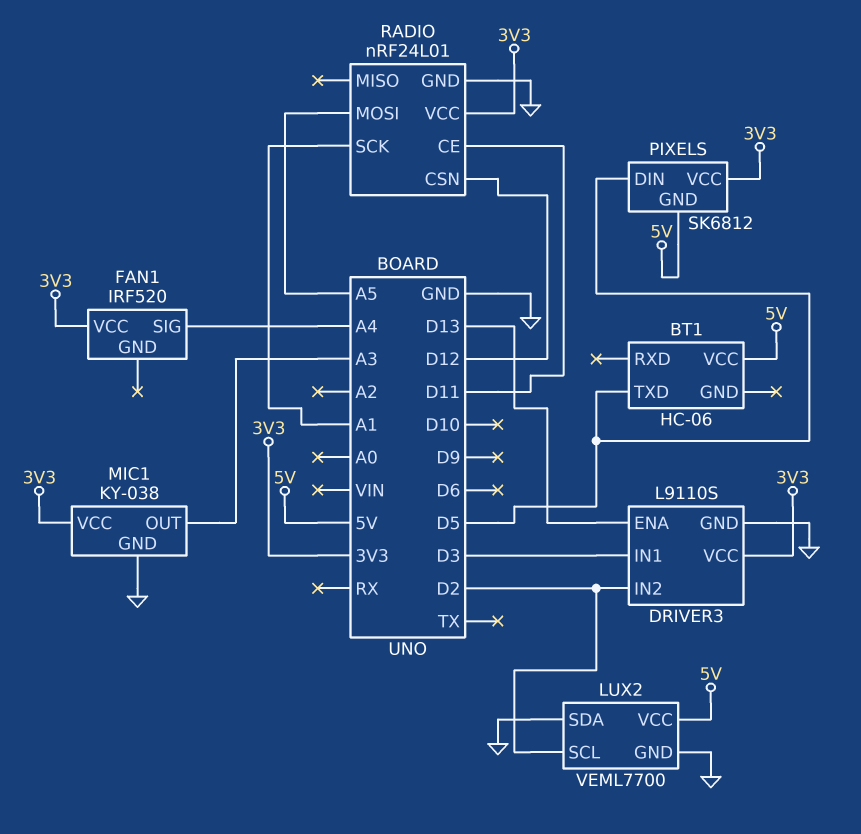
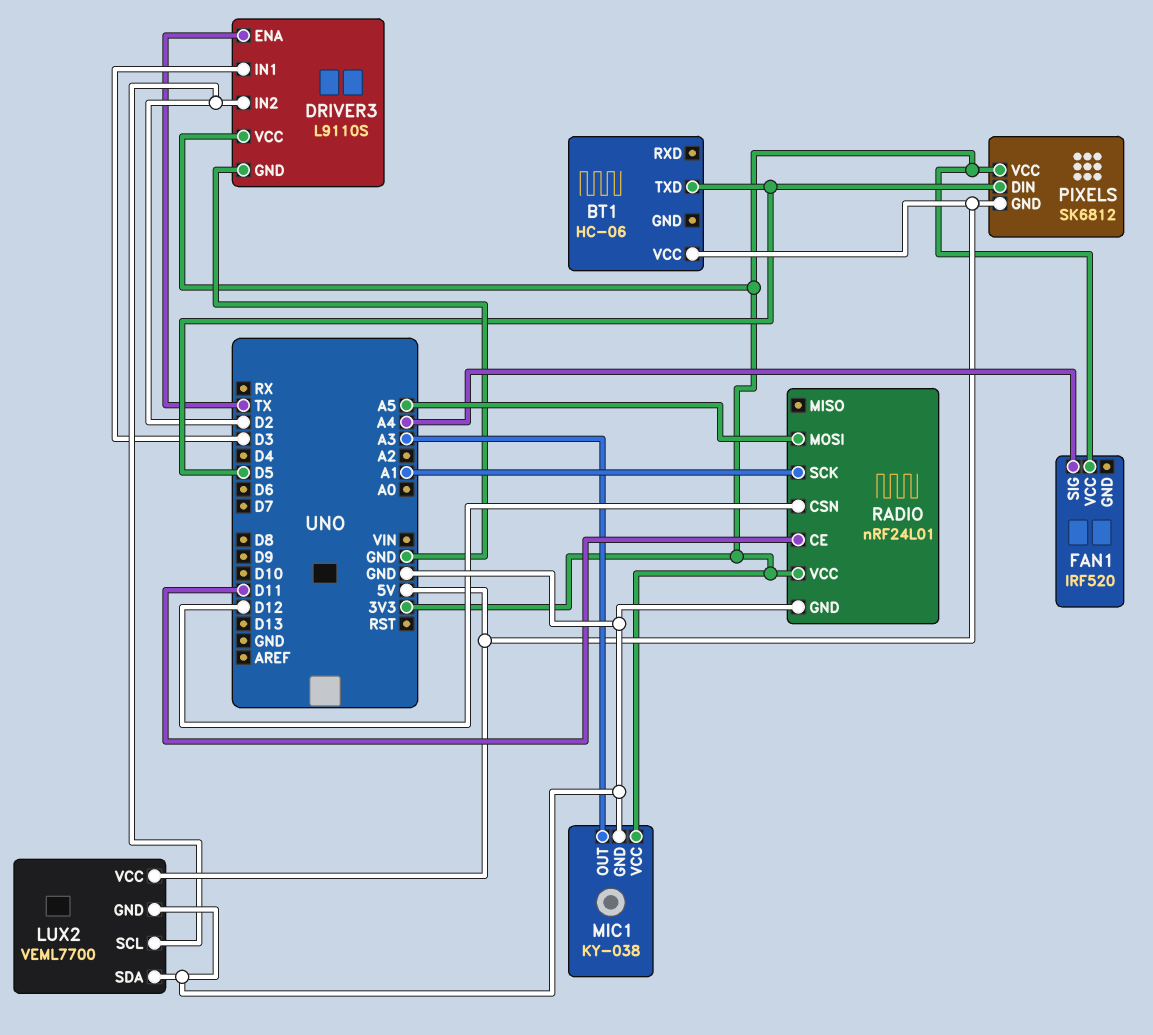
DRIVER3 pin ENA: D13 -> TX

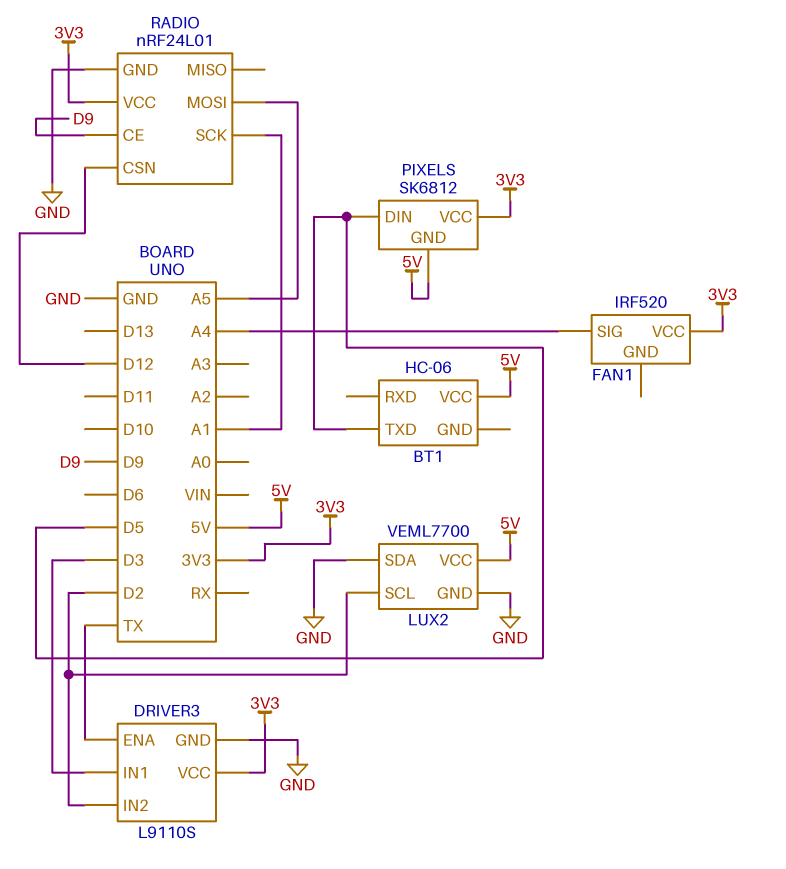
MIC1: KY-038 -> none
MIC1 pin GND: GND -> none
MIC1 pin OUT: A3 -> none
MIC1 pin VCC: 3V3 -> none
RADIO pin CE: D11 -> D9

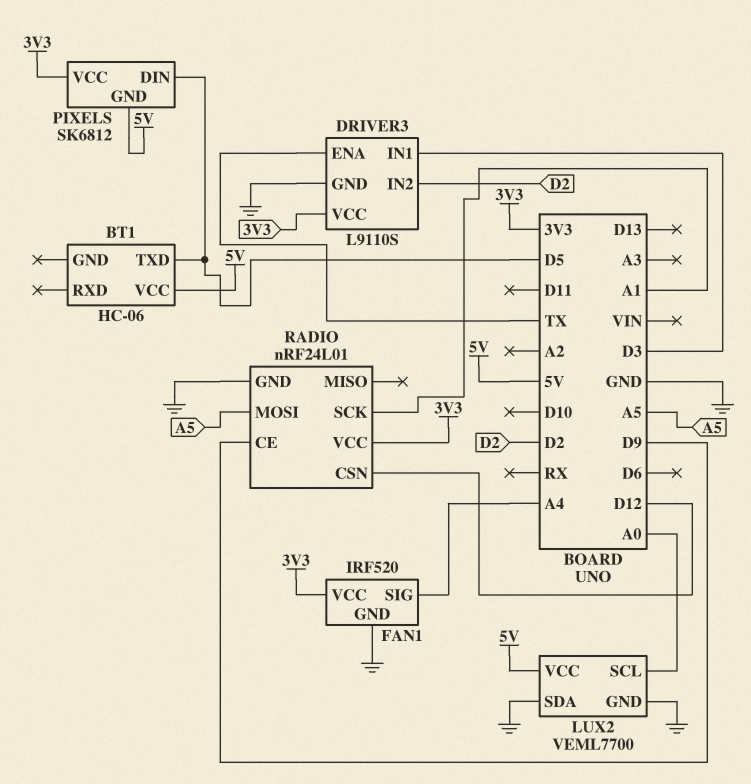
FAN1 pin GND: none -> GND
LUX2 pin SCL: D2 -> A0

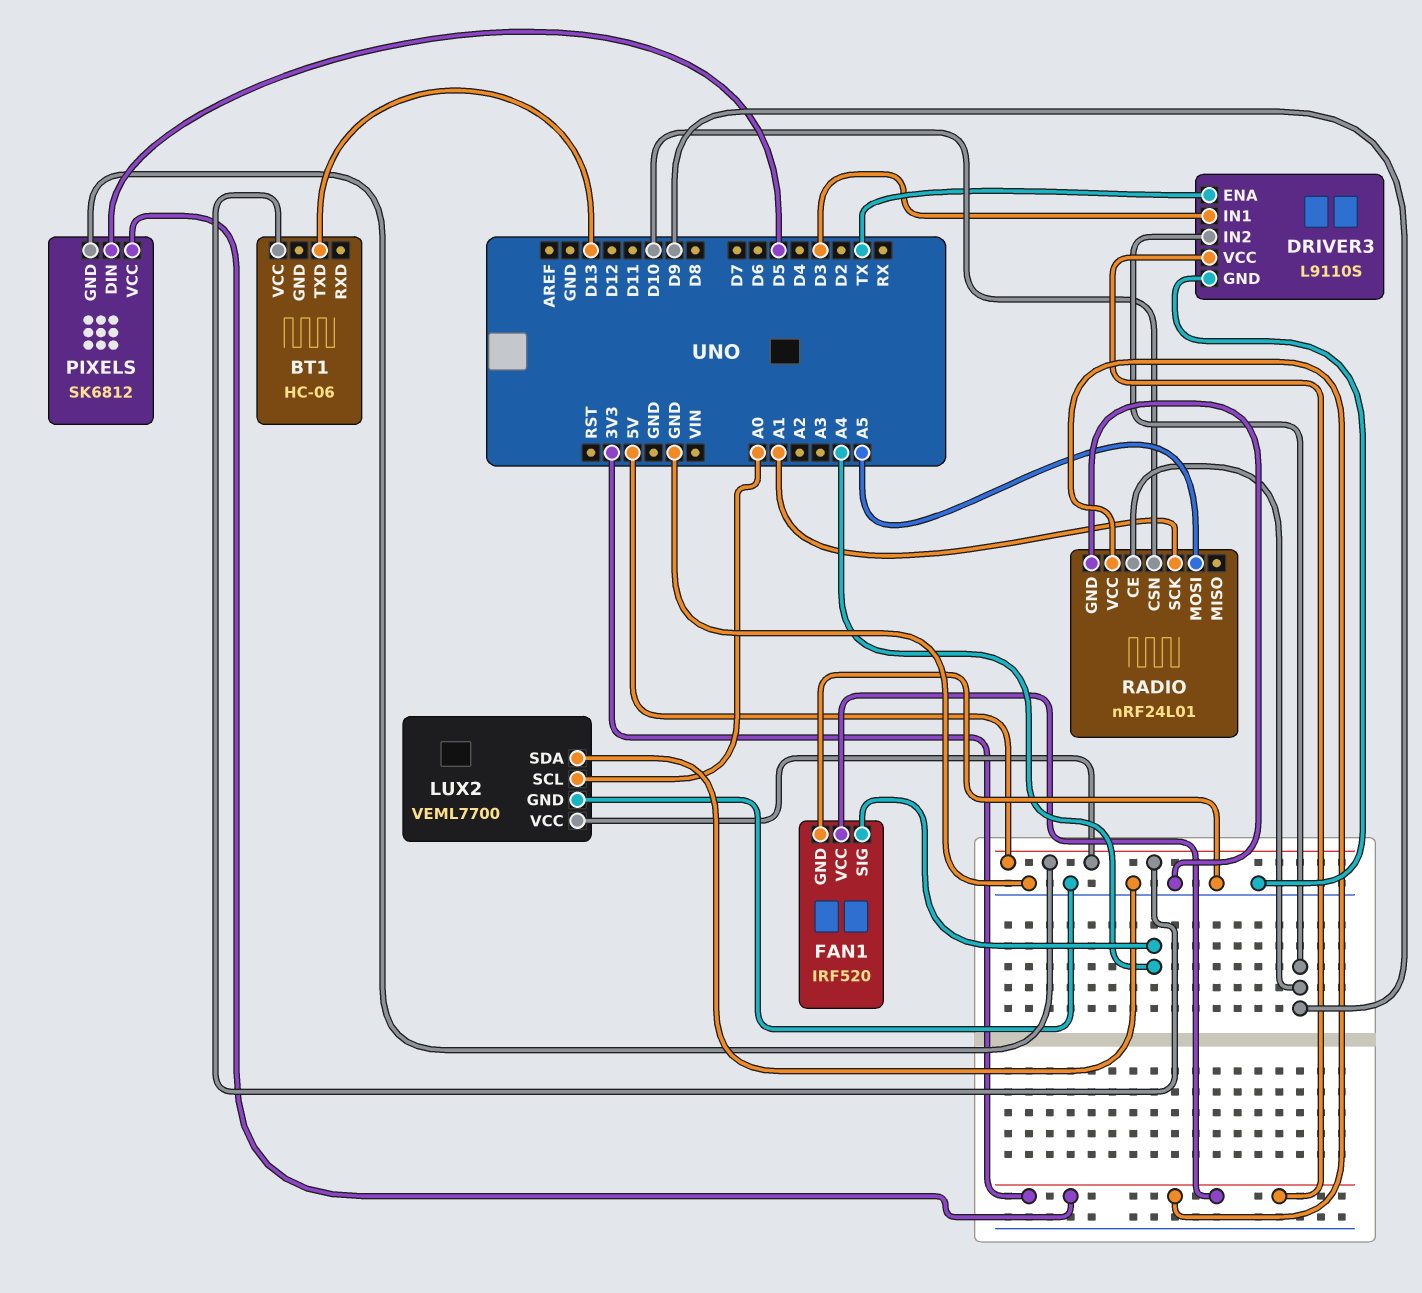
BT1 pin TXD: D5 -> D13
DRIVER3 pin IN2: D2 -> D9
RADIO pin CSN: D12 -> D10

